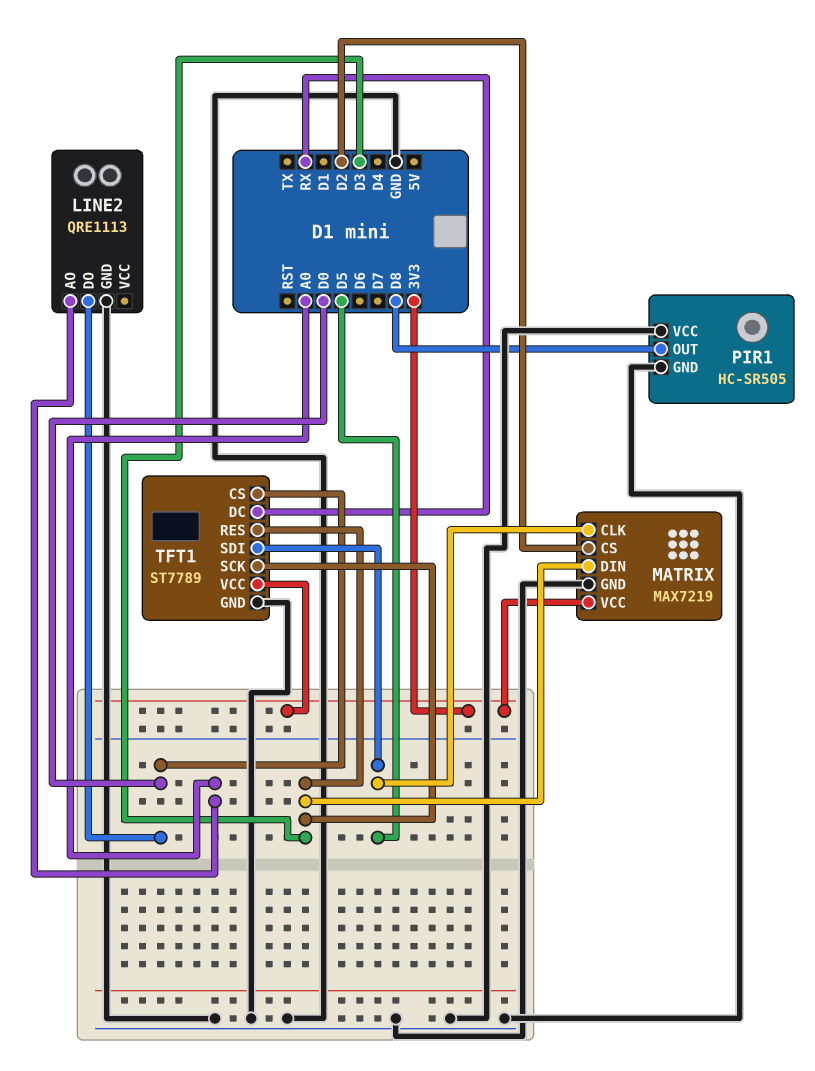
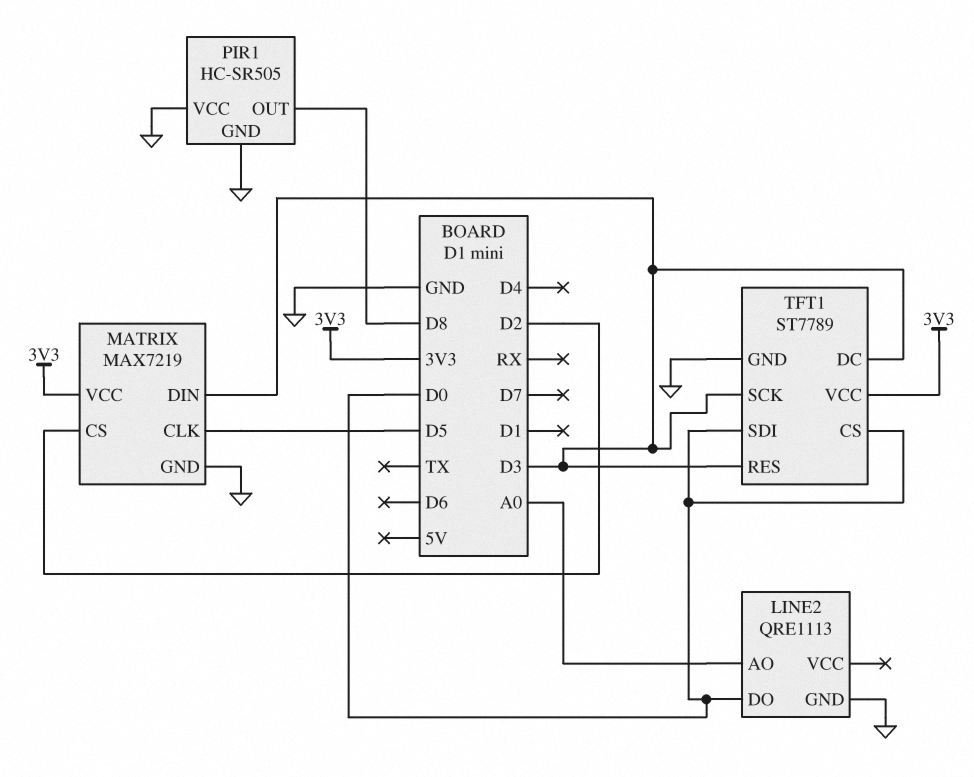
TFT1 pin DC: RX -> D3
TFT1 pin SDI: D5 -> D0

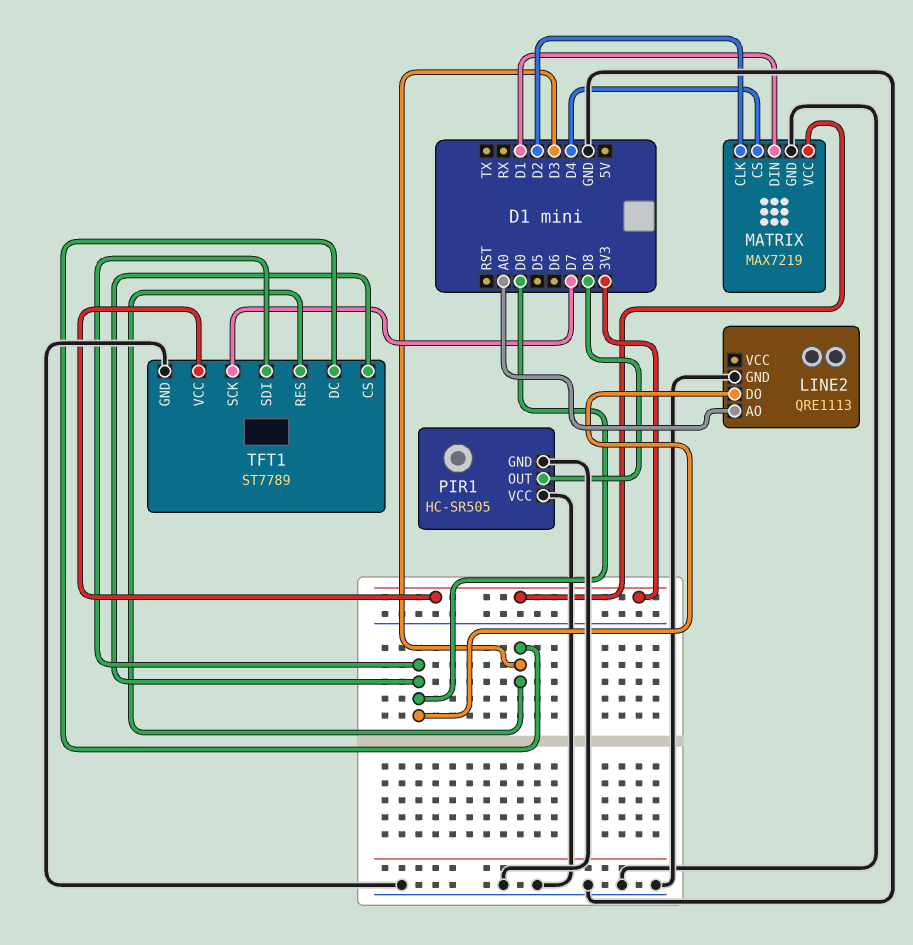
MATRIX pin CLK: D5 -> D2
MATRIX pin CS: D2 -> D4
MATRIX pin DIN: D3 -> D1
TFT1 pin SCK: D3 -> D7

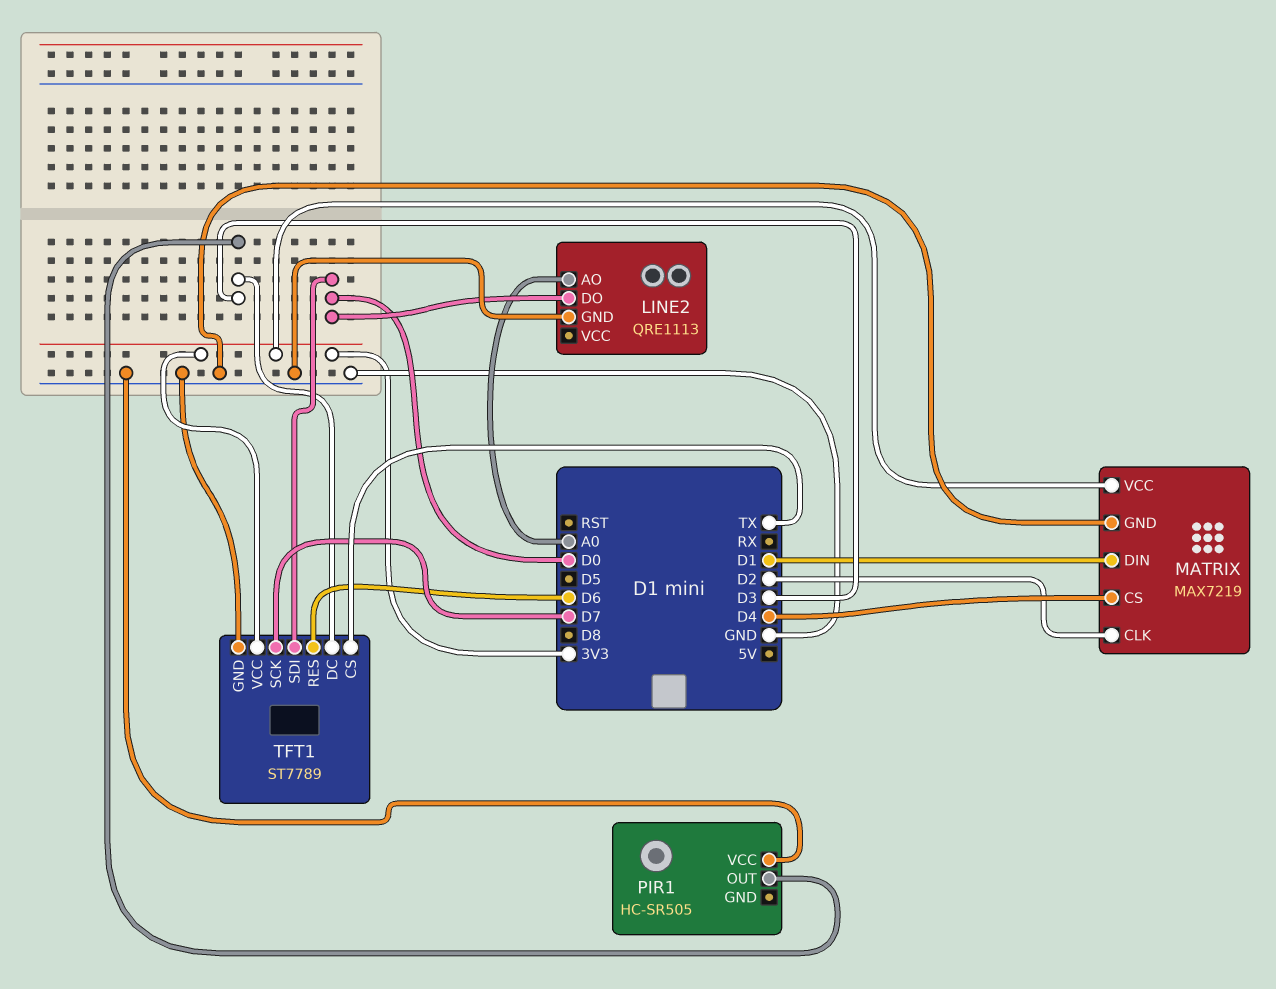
PIR1 pin GND: GND -> none
PIR1 pin OUT: D8 -> D3
TFT1 pin CS: D0 -> TX
TFT1 pin RES: D3 -> D6

